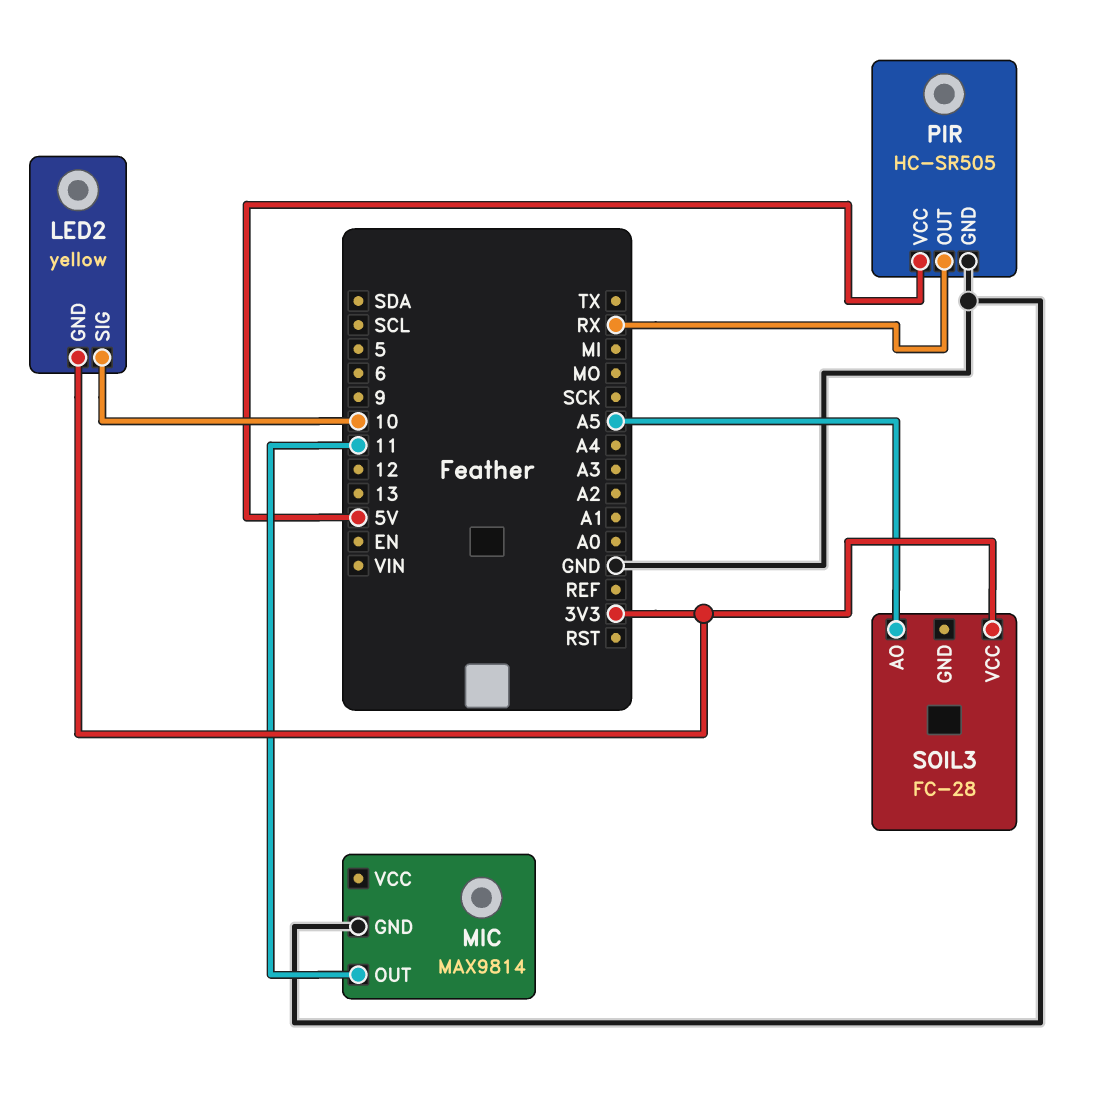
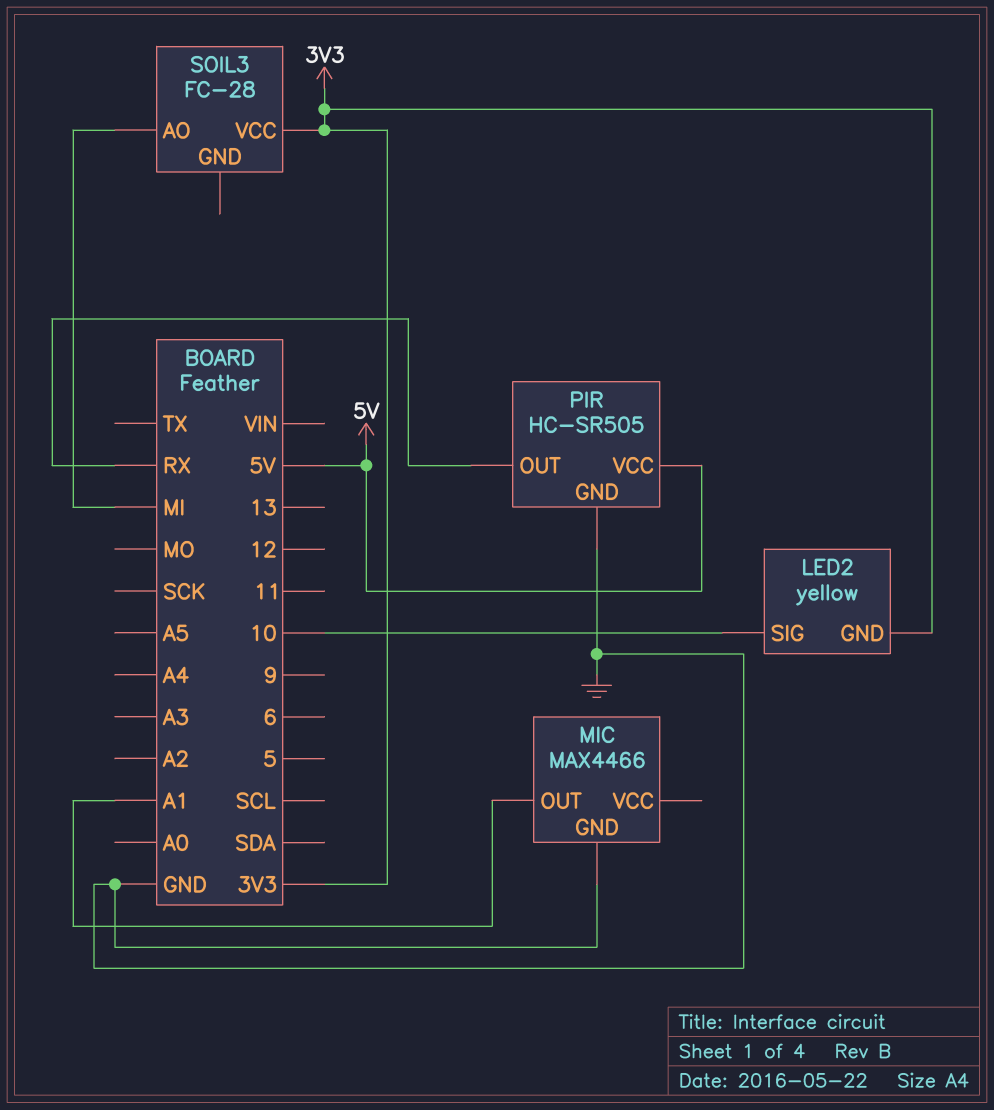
MIC: MAX9814 -> MAX4466
MIC pin OUT: 11 -> A1
SOIL3 pin AO: A5 -> MI

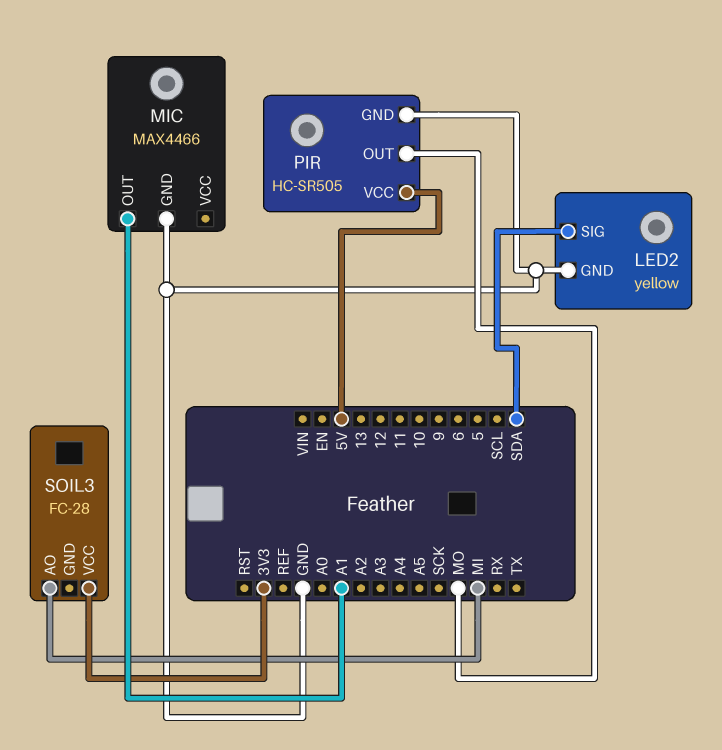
LED2 pin GND: 3V3 -> GND
LED2 pin SIG: 10 -> SDA
PIR pin OUT: RX -> MO

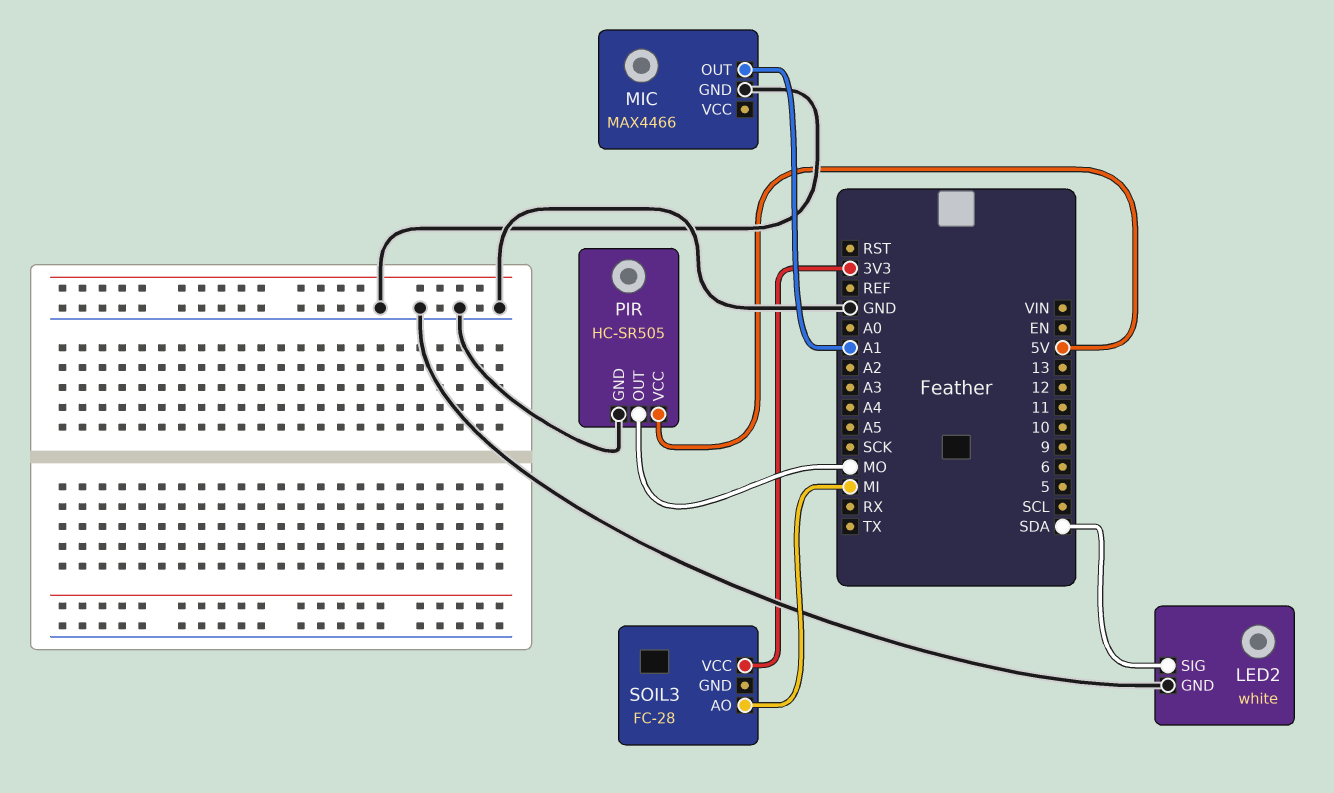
LED2: yellow -> white

